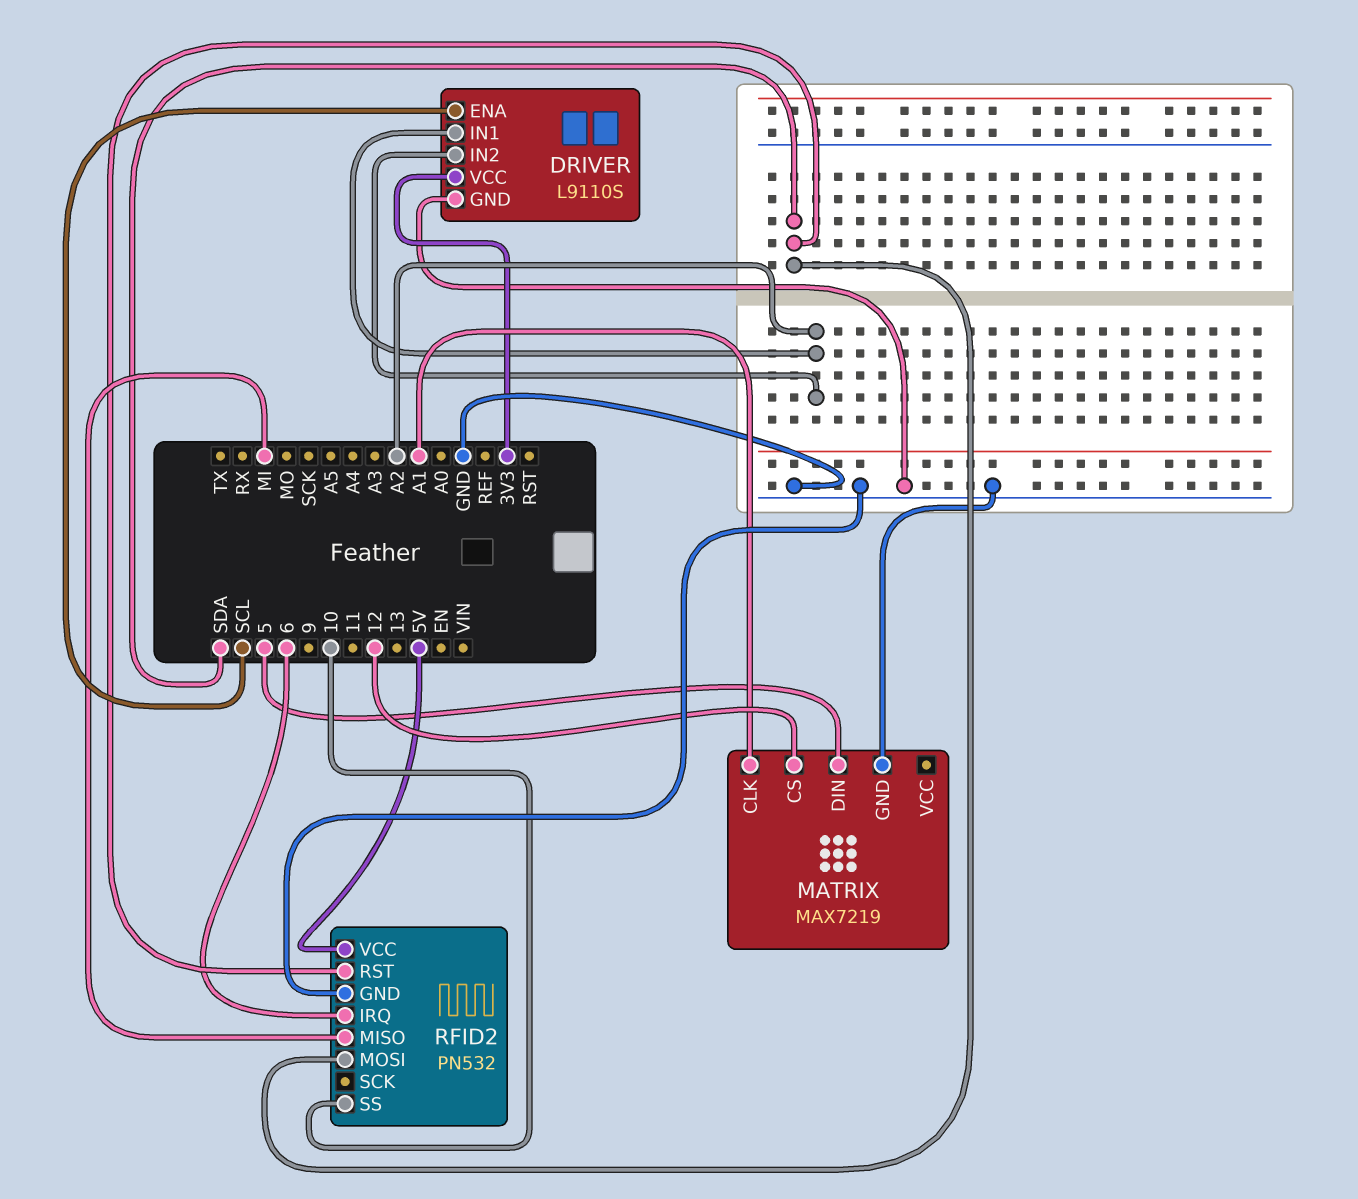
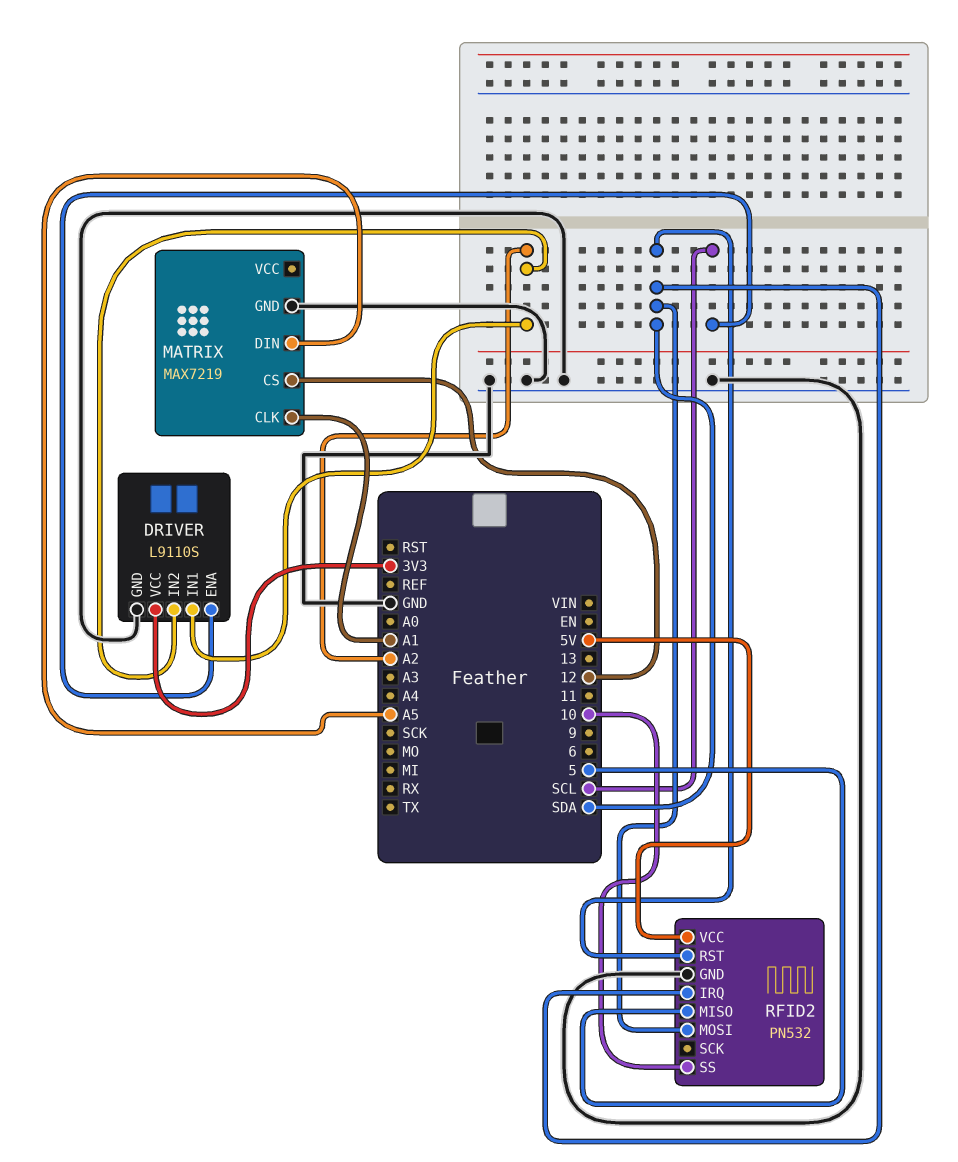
MATRIX pin DIN: 5 -> A5
RFID2 pin IRQ: 6 -> SDA
RFID2 pin MISO: MI -> 5

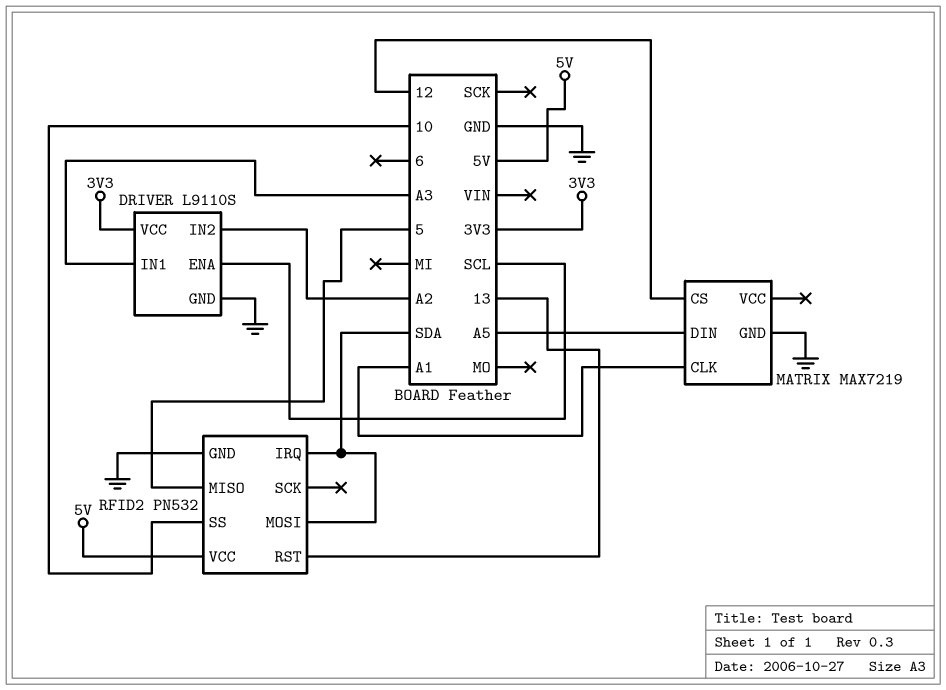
DRIVER pin IN1: A2 -> A3
RFID2 pin RST: SDA -> 13

